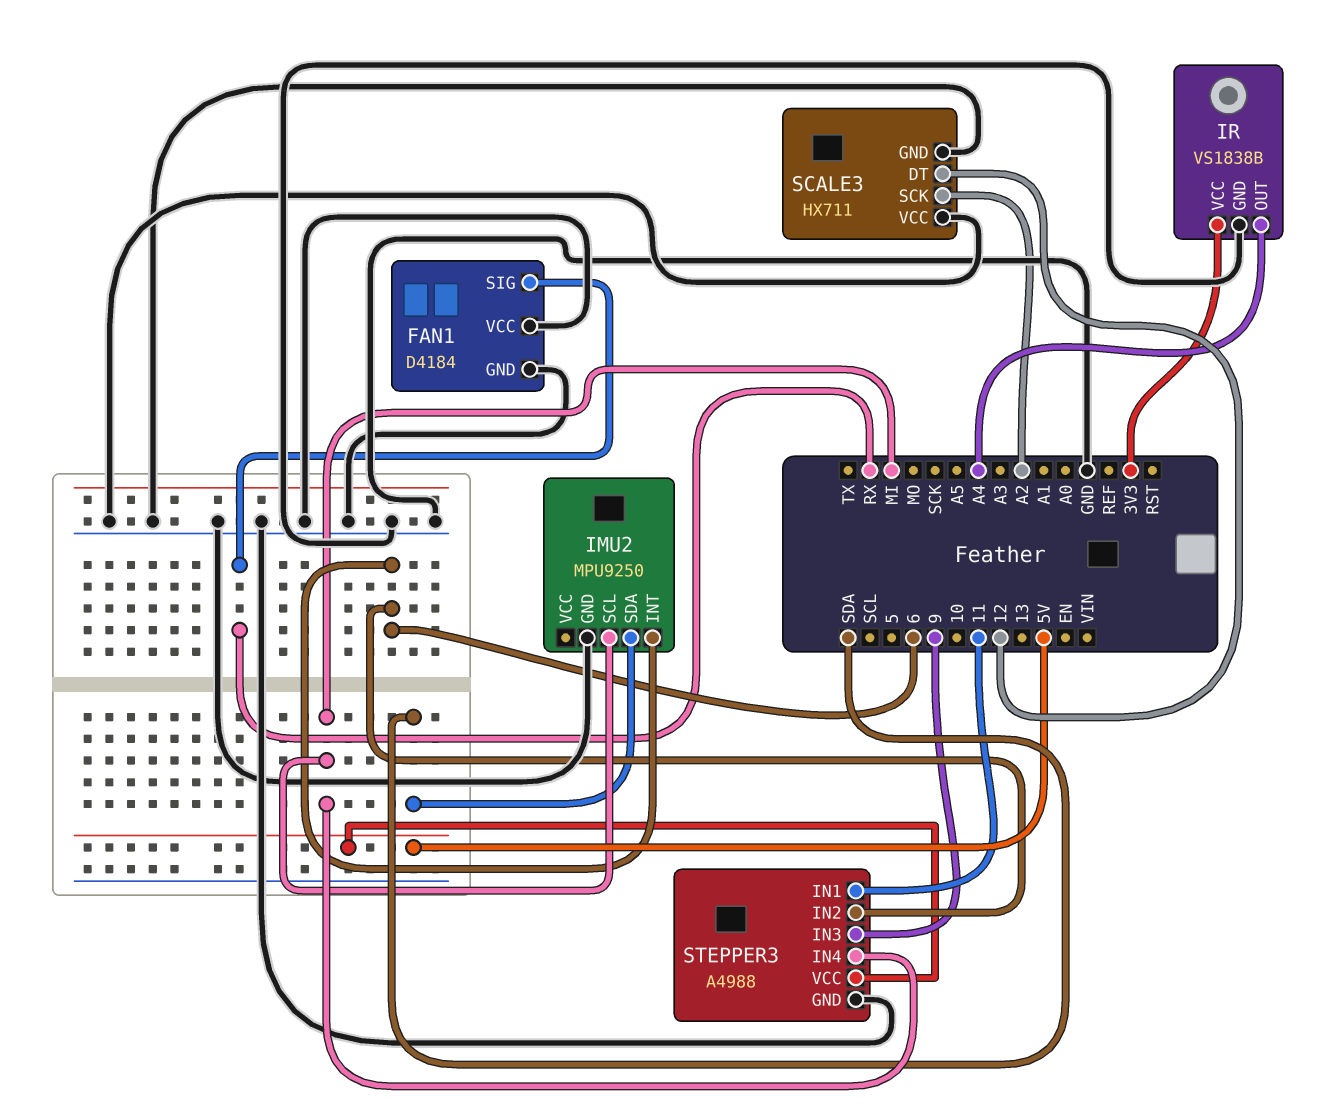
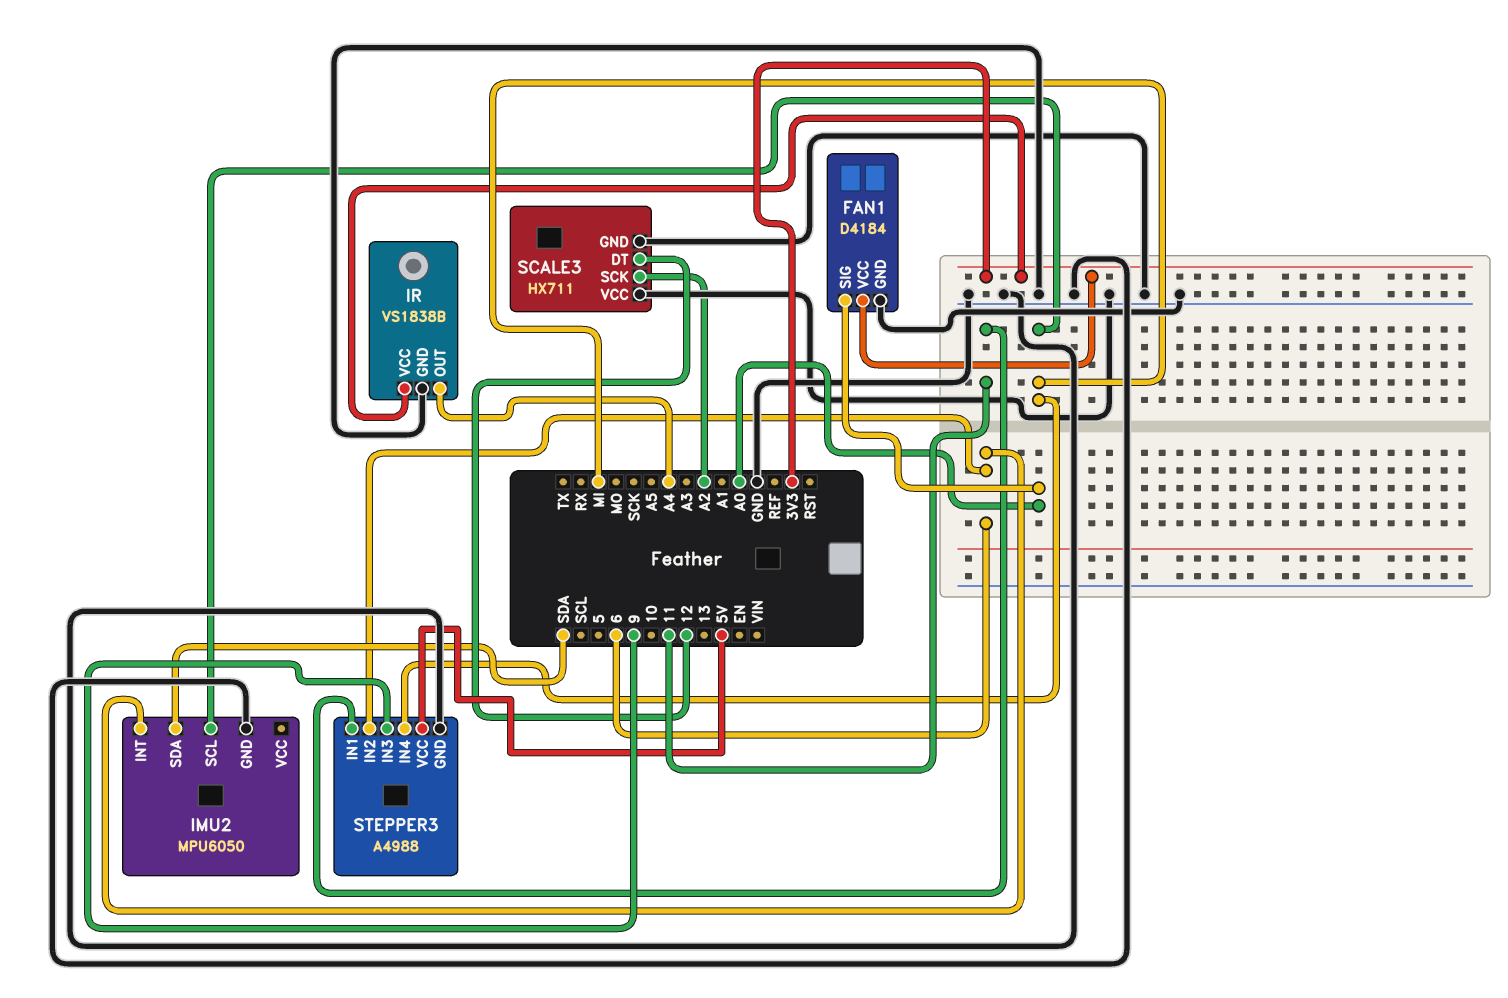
FAN1 pin SIG: RX -> A0
FAN1 pin VCC: GND -> 3V3
IMU2: MPU9250 -> MPU6050

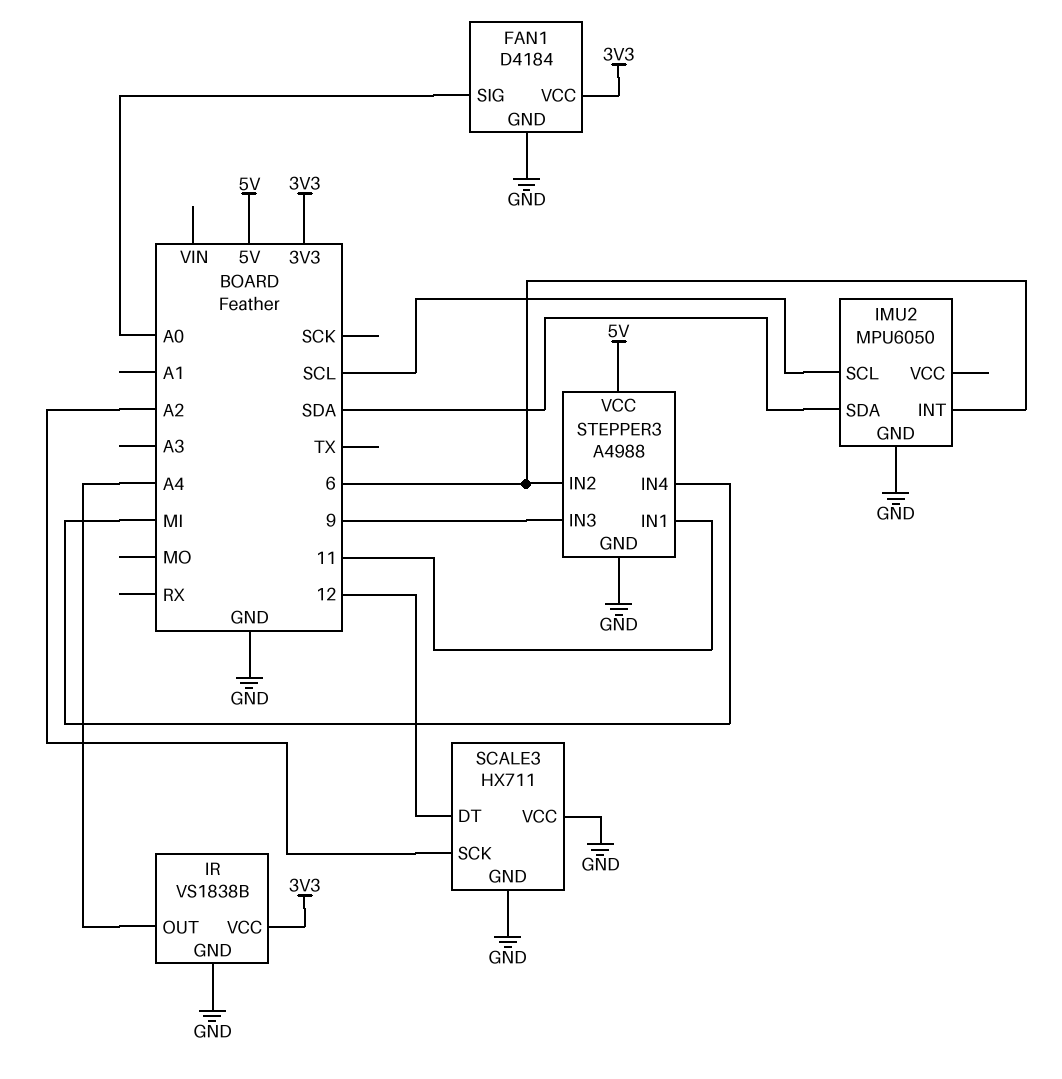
IMU2 pin SCL: MI -> SCL

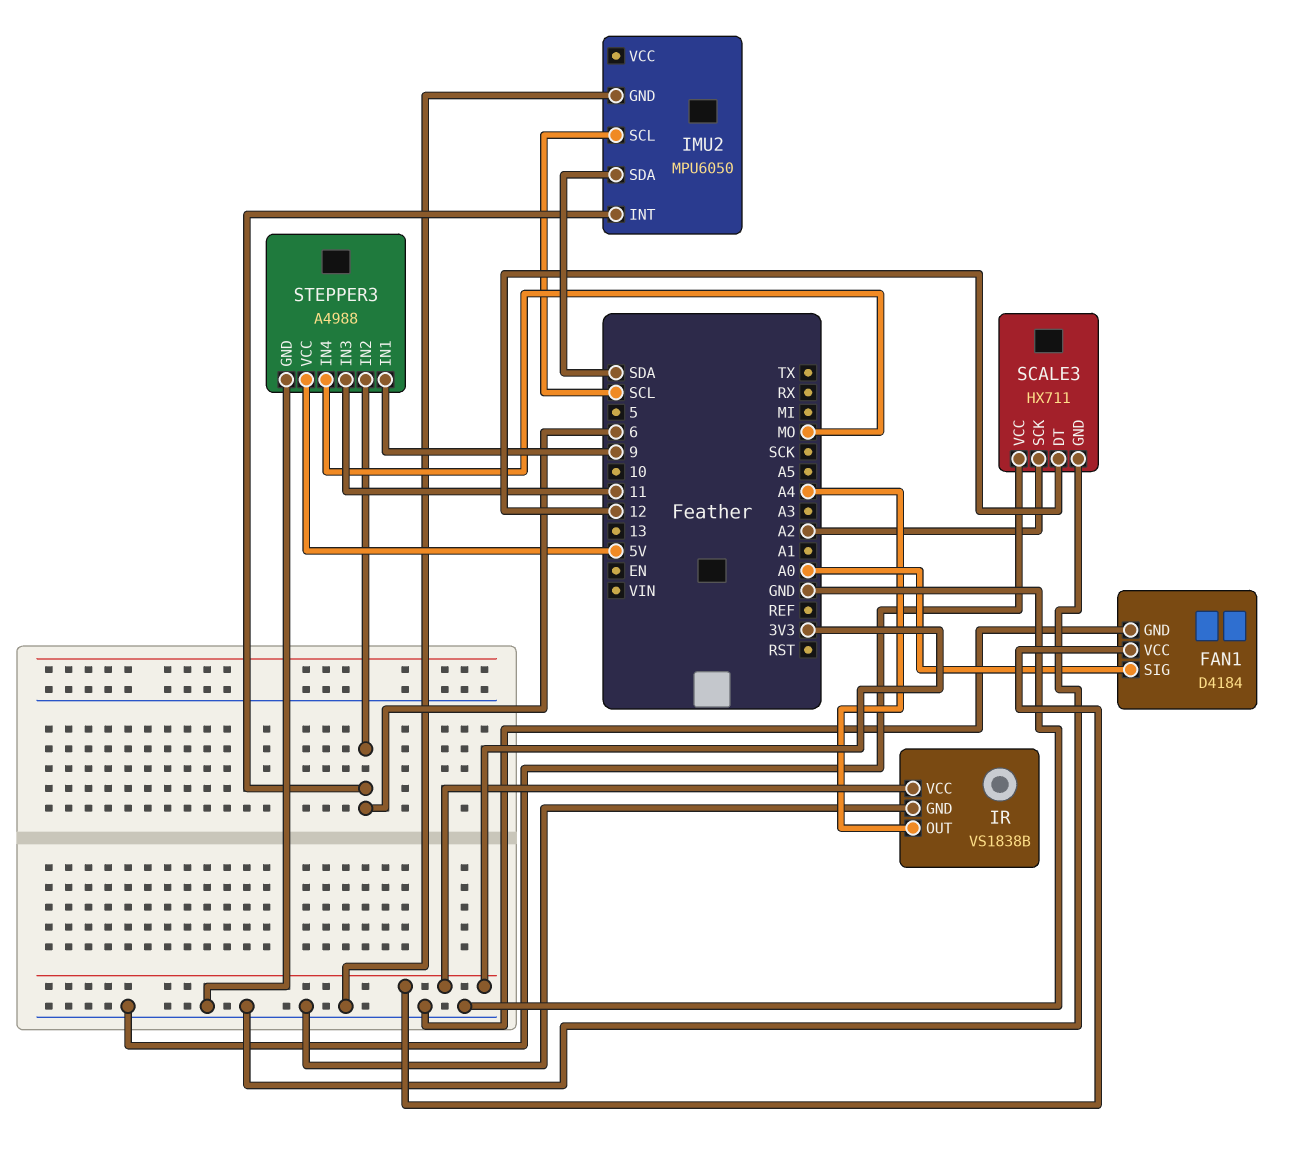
STEPPER3 pin IN1: 11 -> 9
STEPPER3 pin IN3: 9 -> 11
STEPPER3 pin IN4: MI -> MO

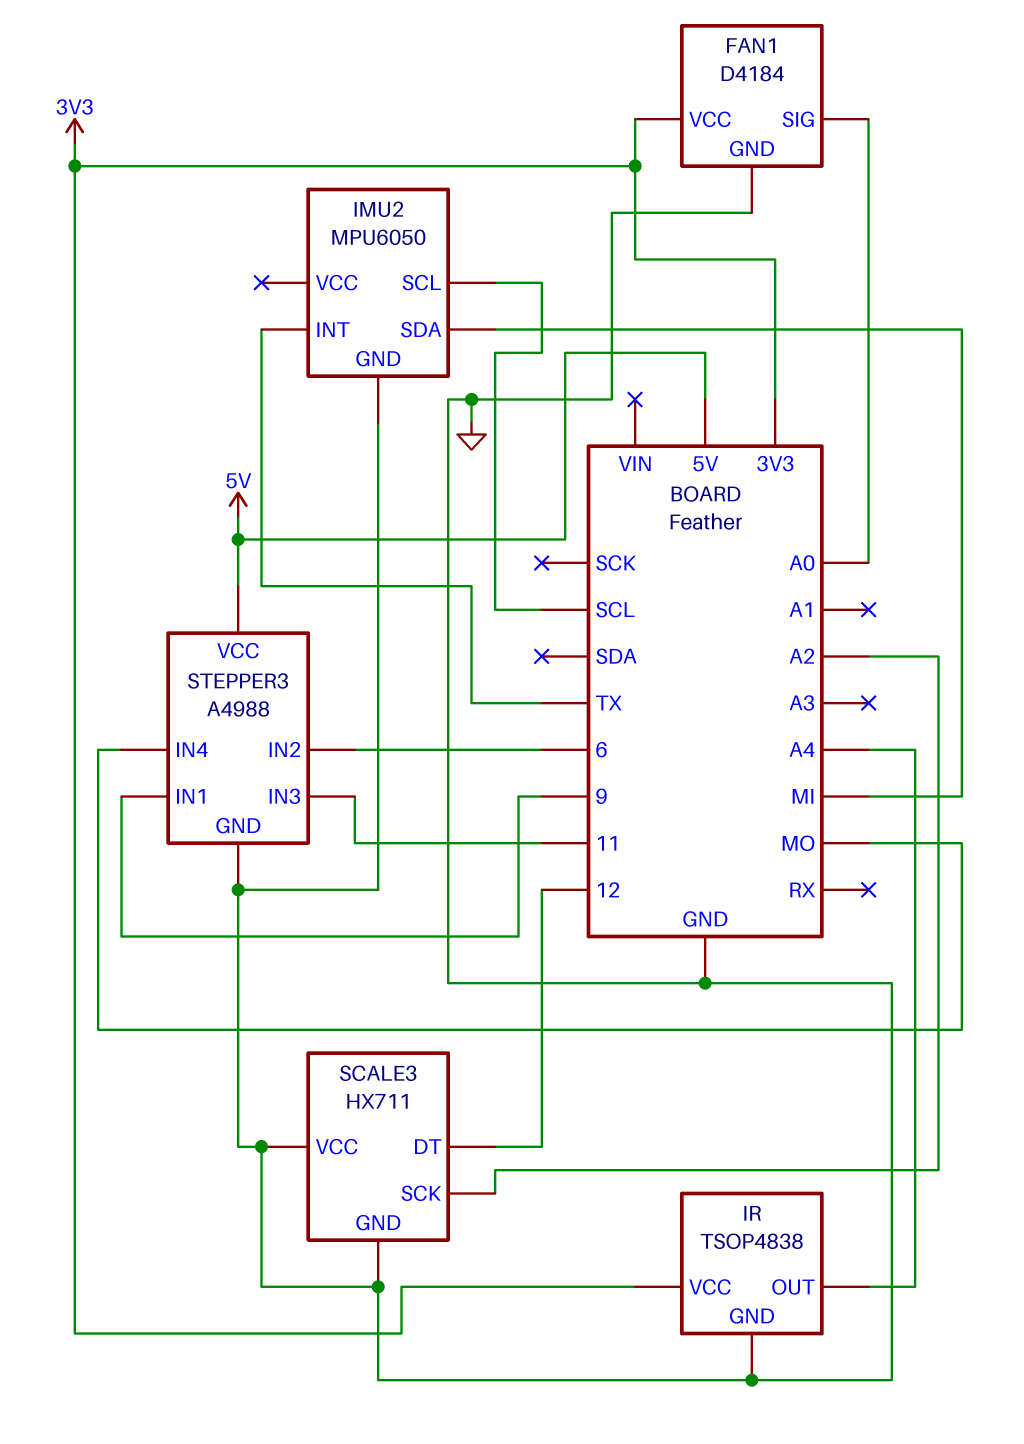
IMU2 pin INT: 6 -> TX
IMU2 pin SDA: SDA -> MI
IR: VS1838B -> TSOP4838

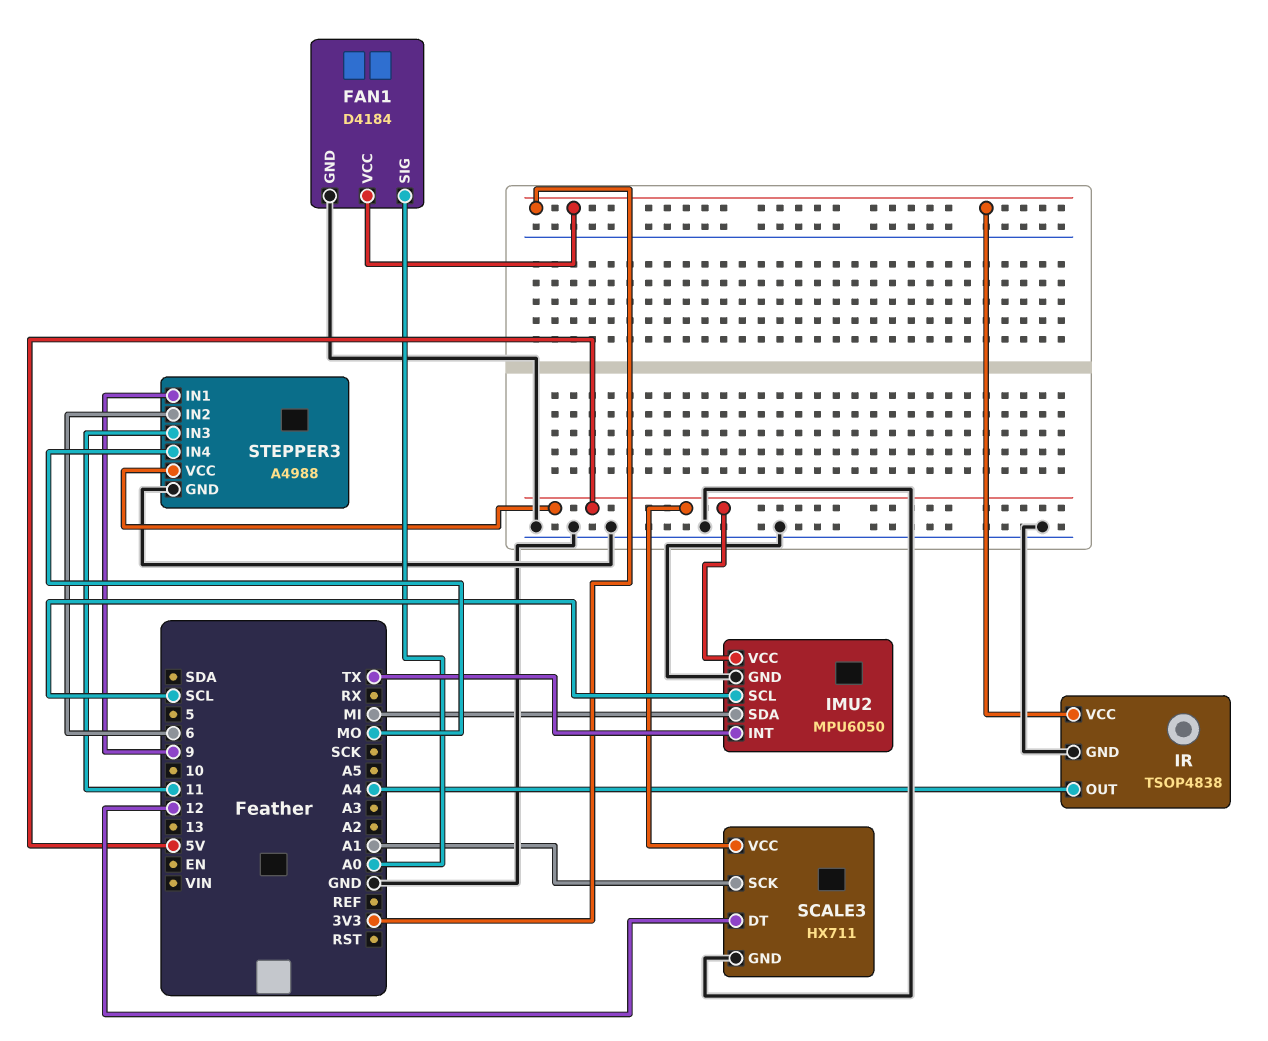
IMU2 pin VCC: none -> 5V
SCALE3 pin SCK: A2 -> A1
SCALE3 pin VCC: GND -> 5V

